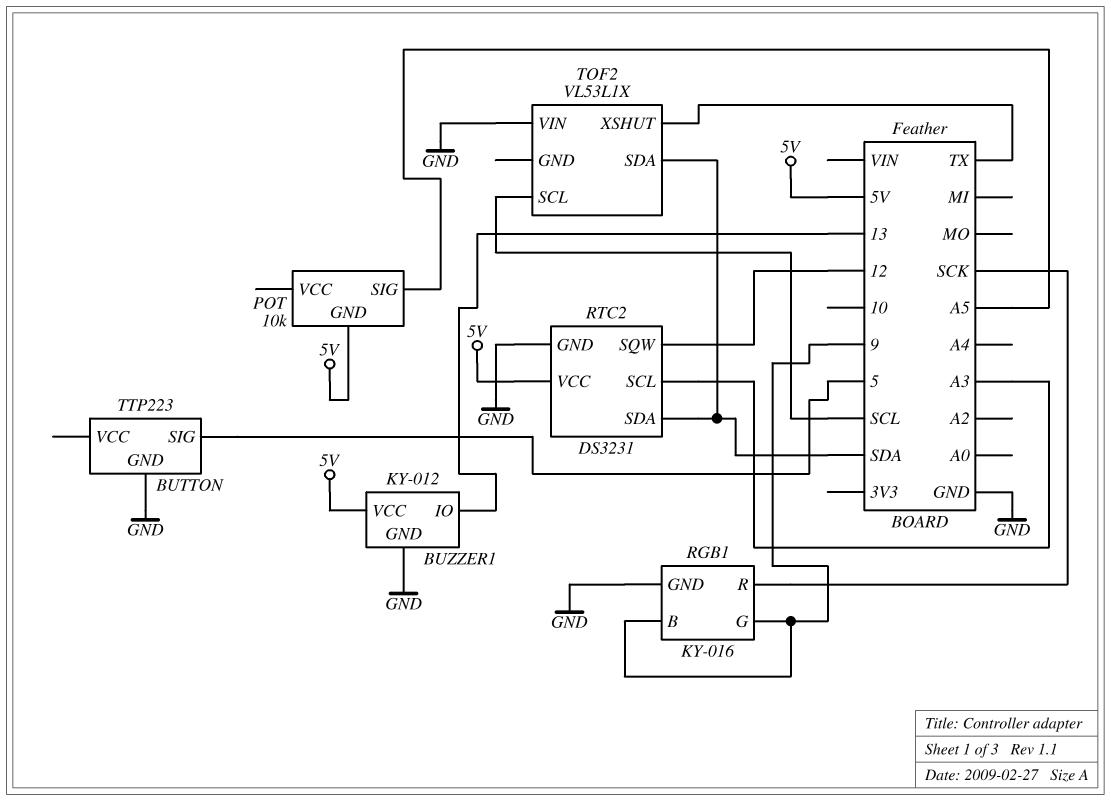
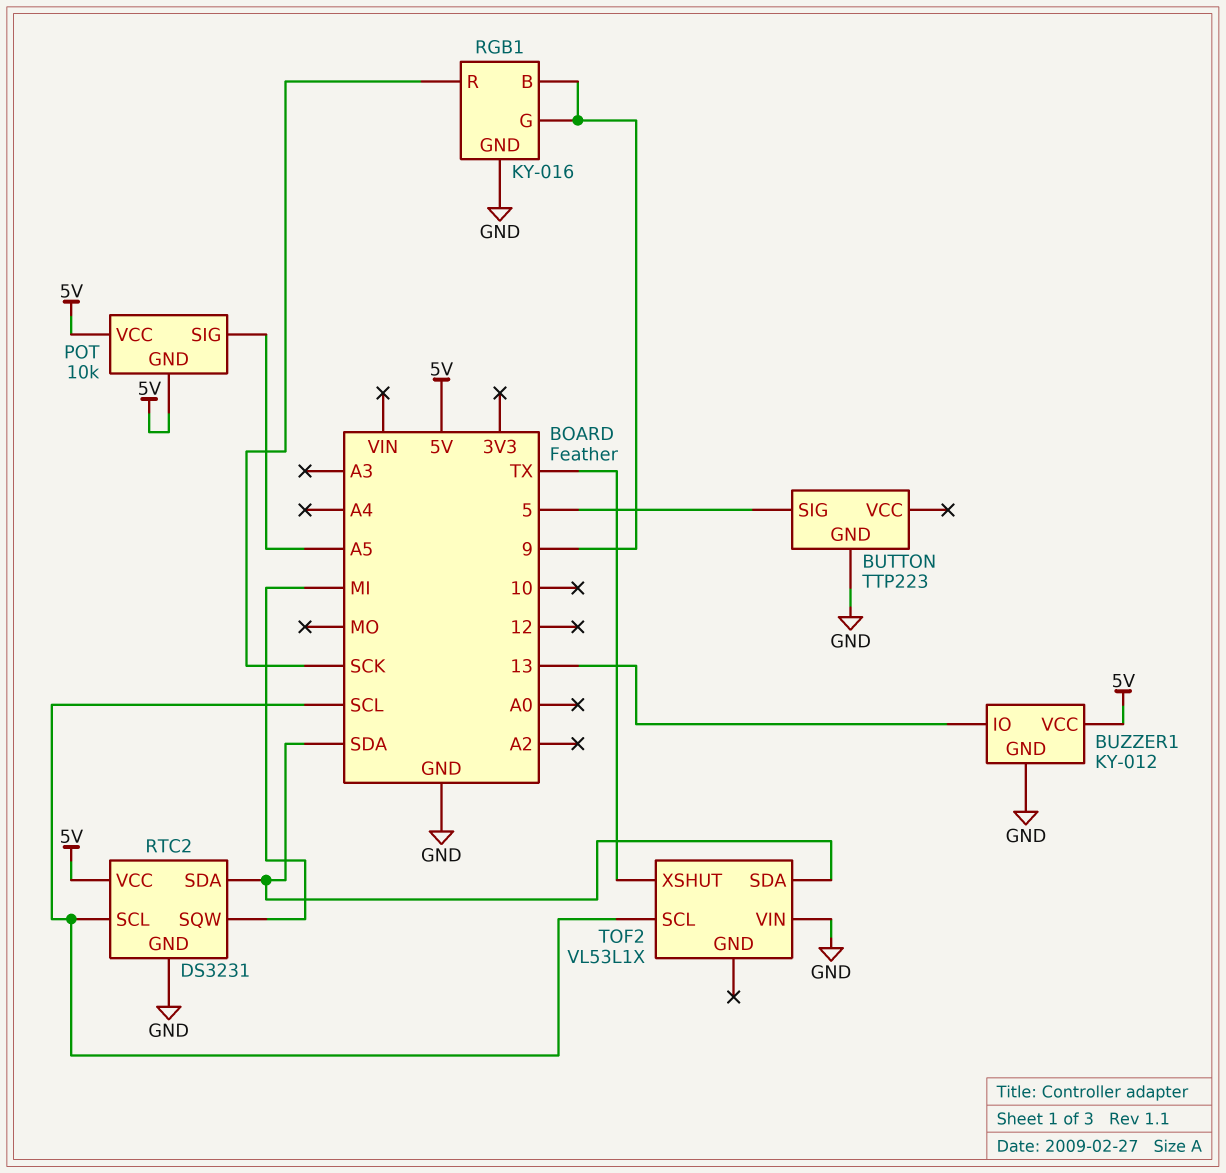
POT pin VCC: none -> 5V
RTC2 pin SCL: A3 -> SCL
RTC2 pin SQW: 12 -> MI

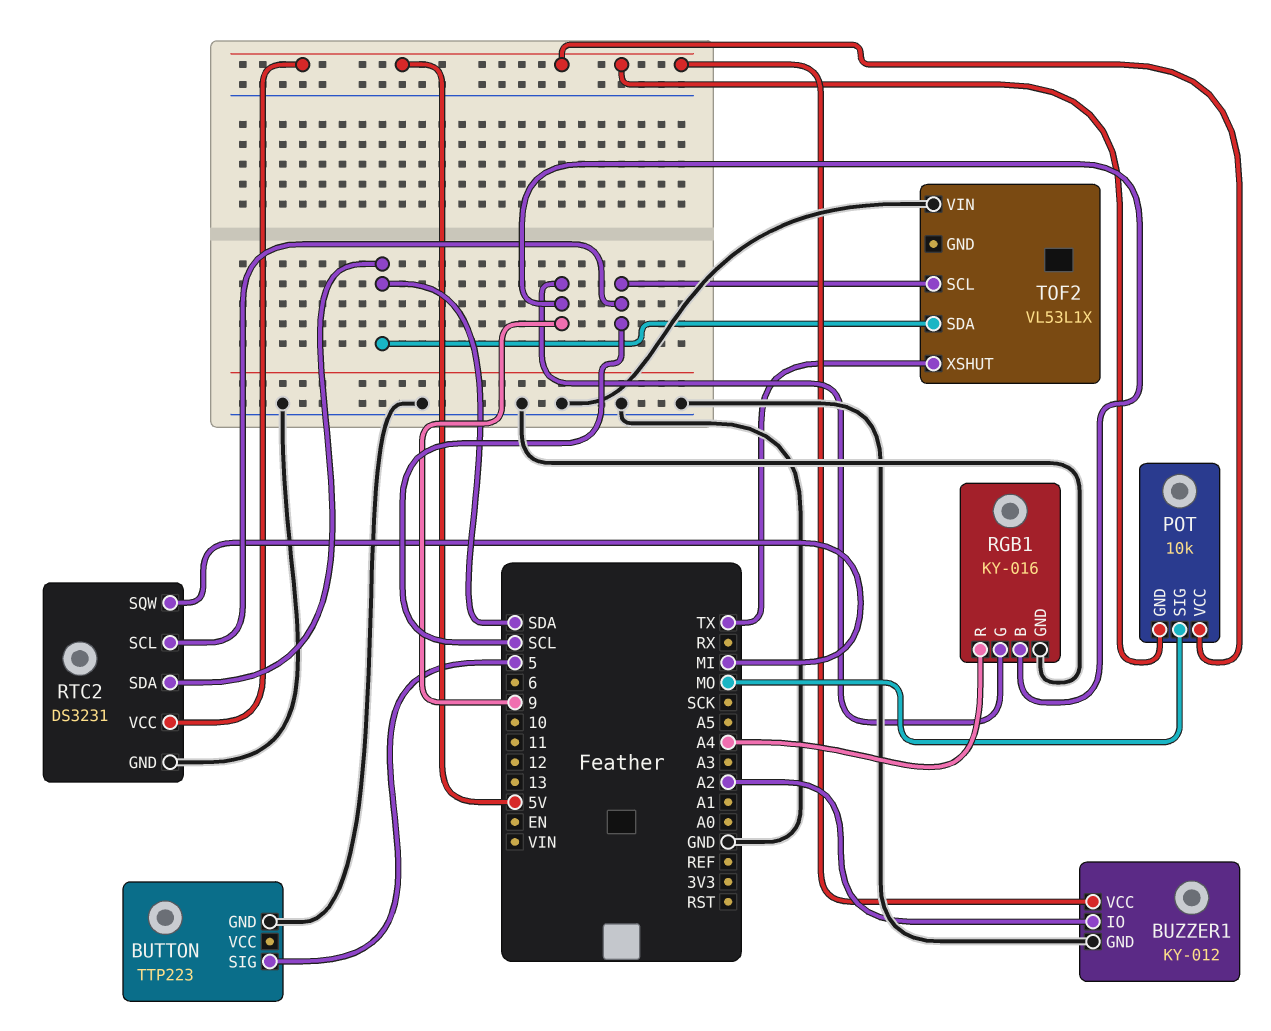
BUZZER1 pin IO: 13 -> A2
POT pin SIG: A5 -> MO
RGB1 pin R: SCK -> A4

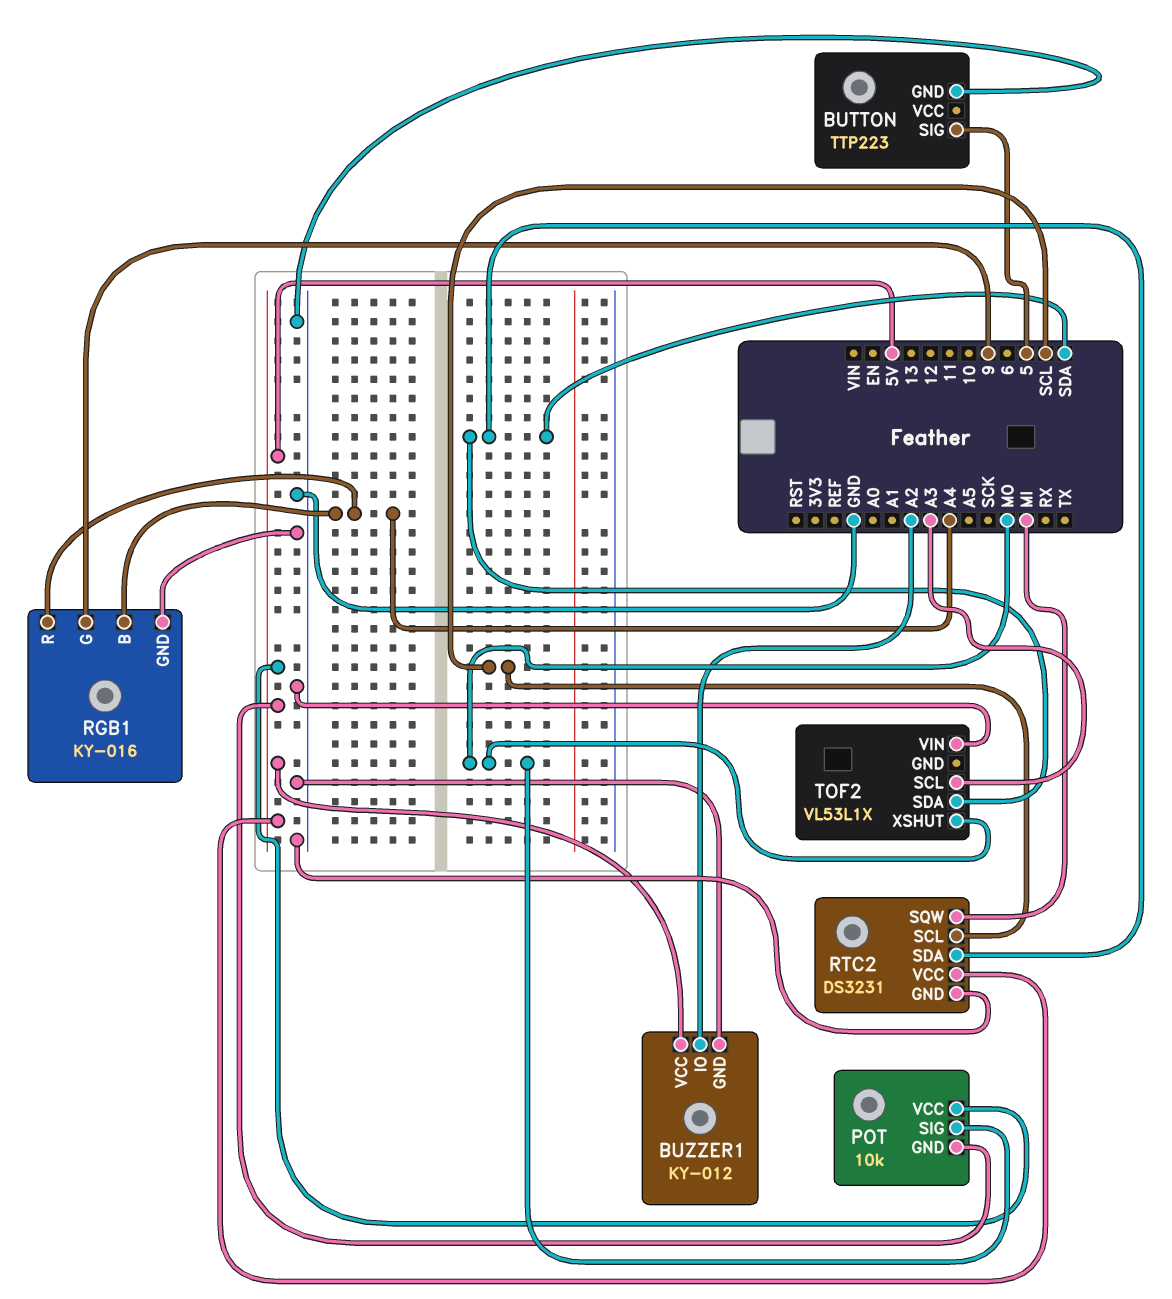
RGB1 pin B: 9 -> A4
TOF2 pin SCL: SCL -> A3
TOF2 pin XSHUT: TX -> MO

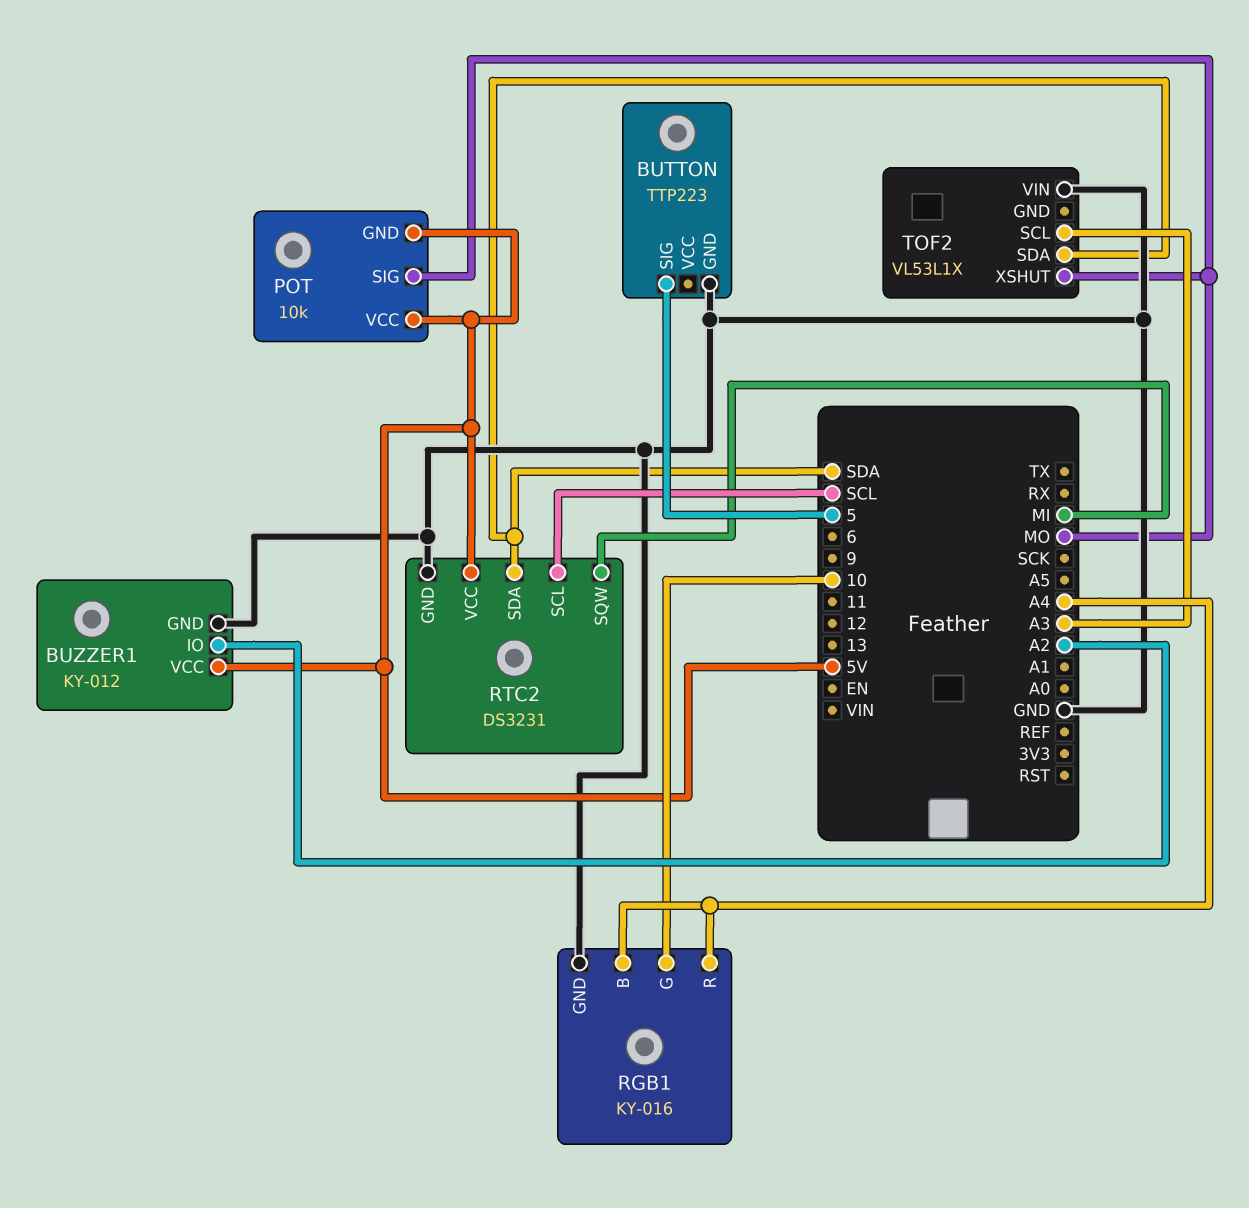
RGB1 pin G: 9 -> 10

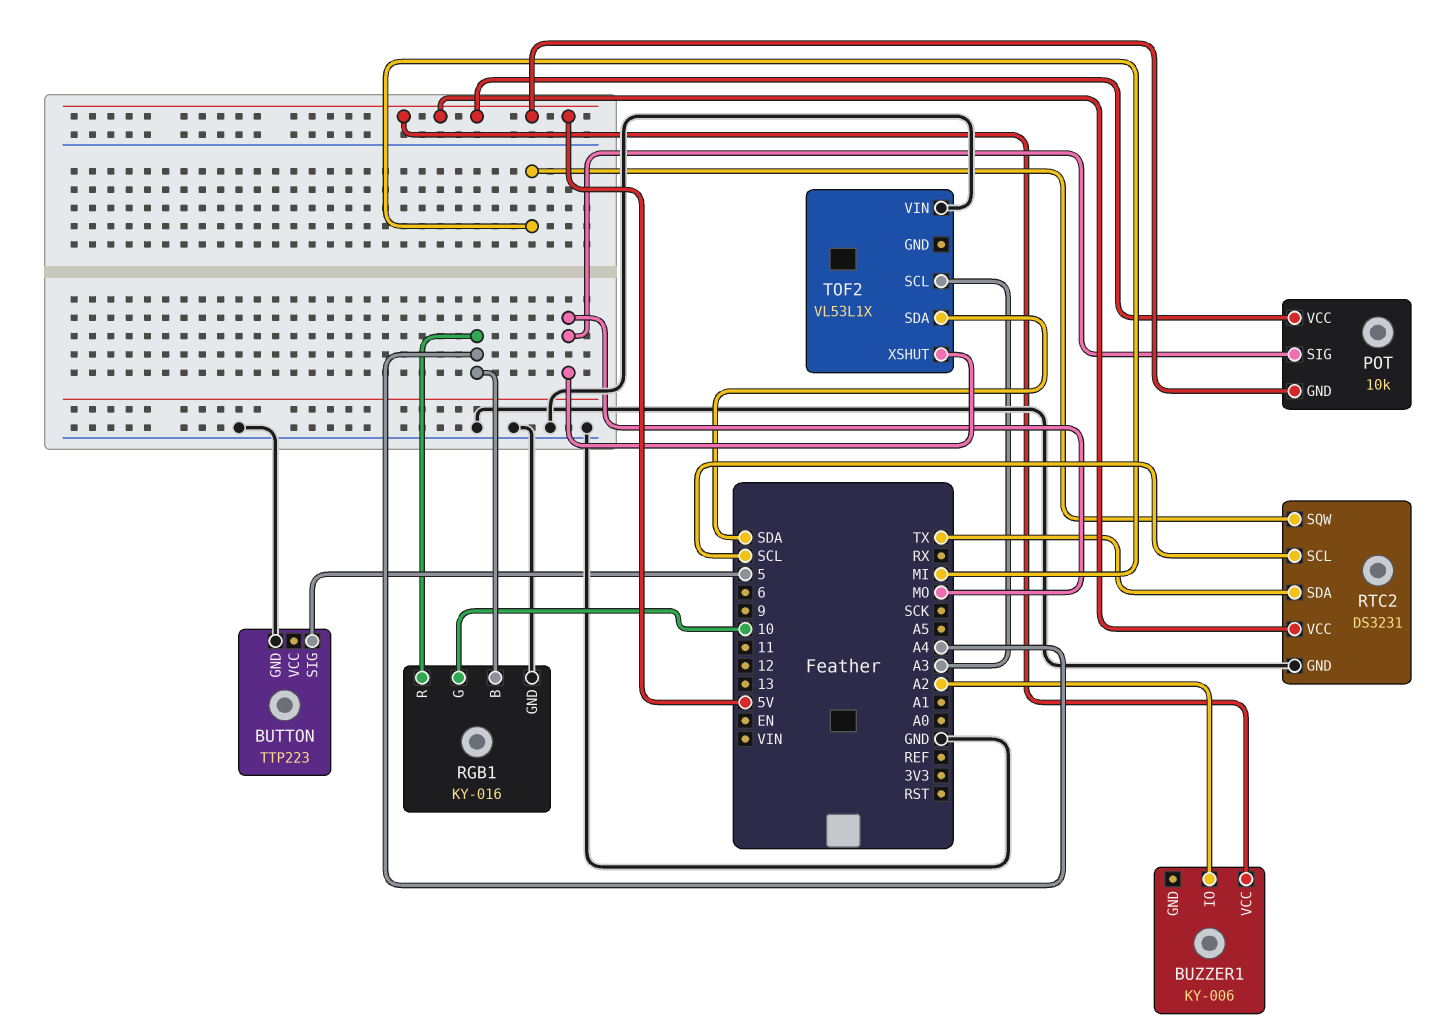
BUZZER1: KY-012 -> KY-006
BUZZER1 pin GND: GND -> none
RTC2 pin SDA: SDA -> TX

